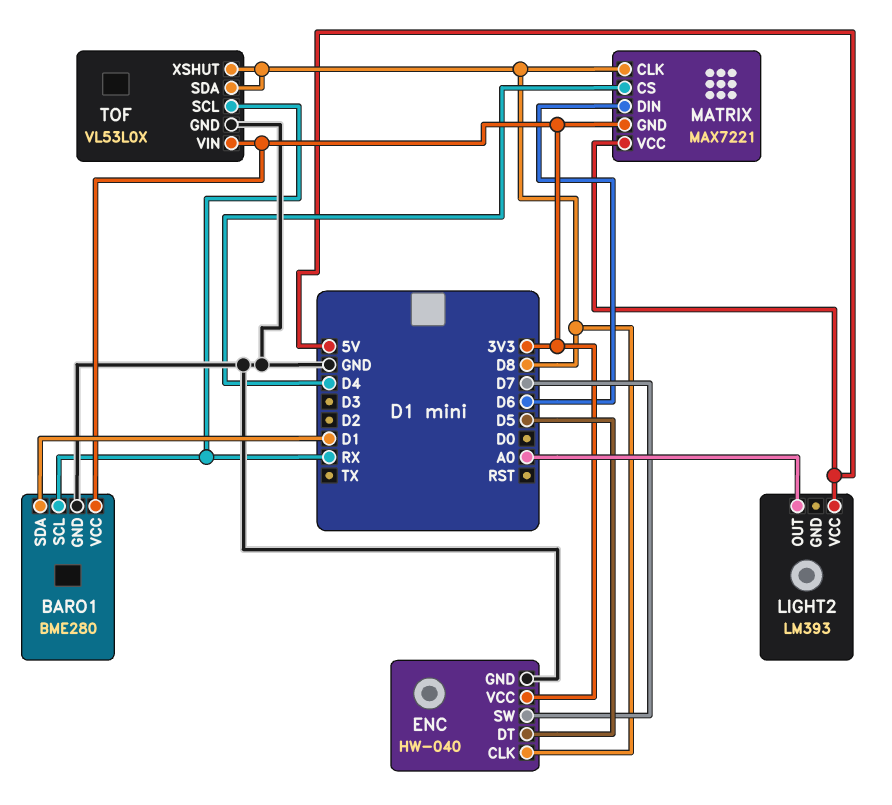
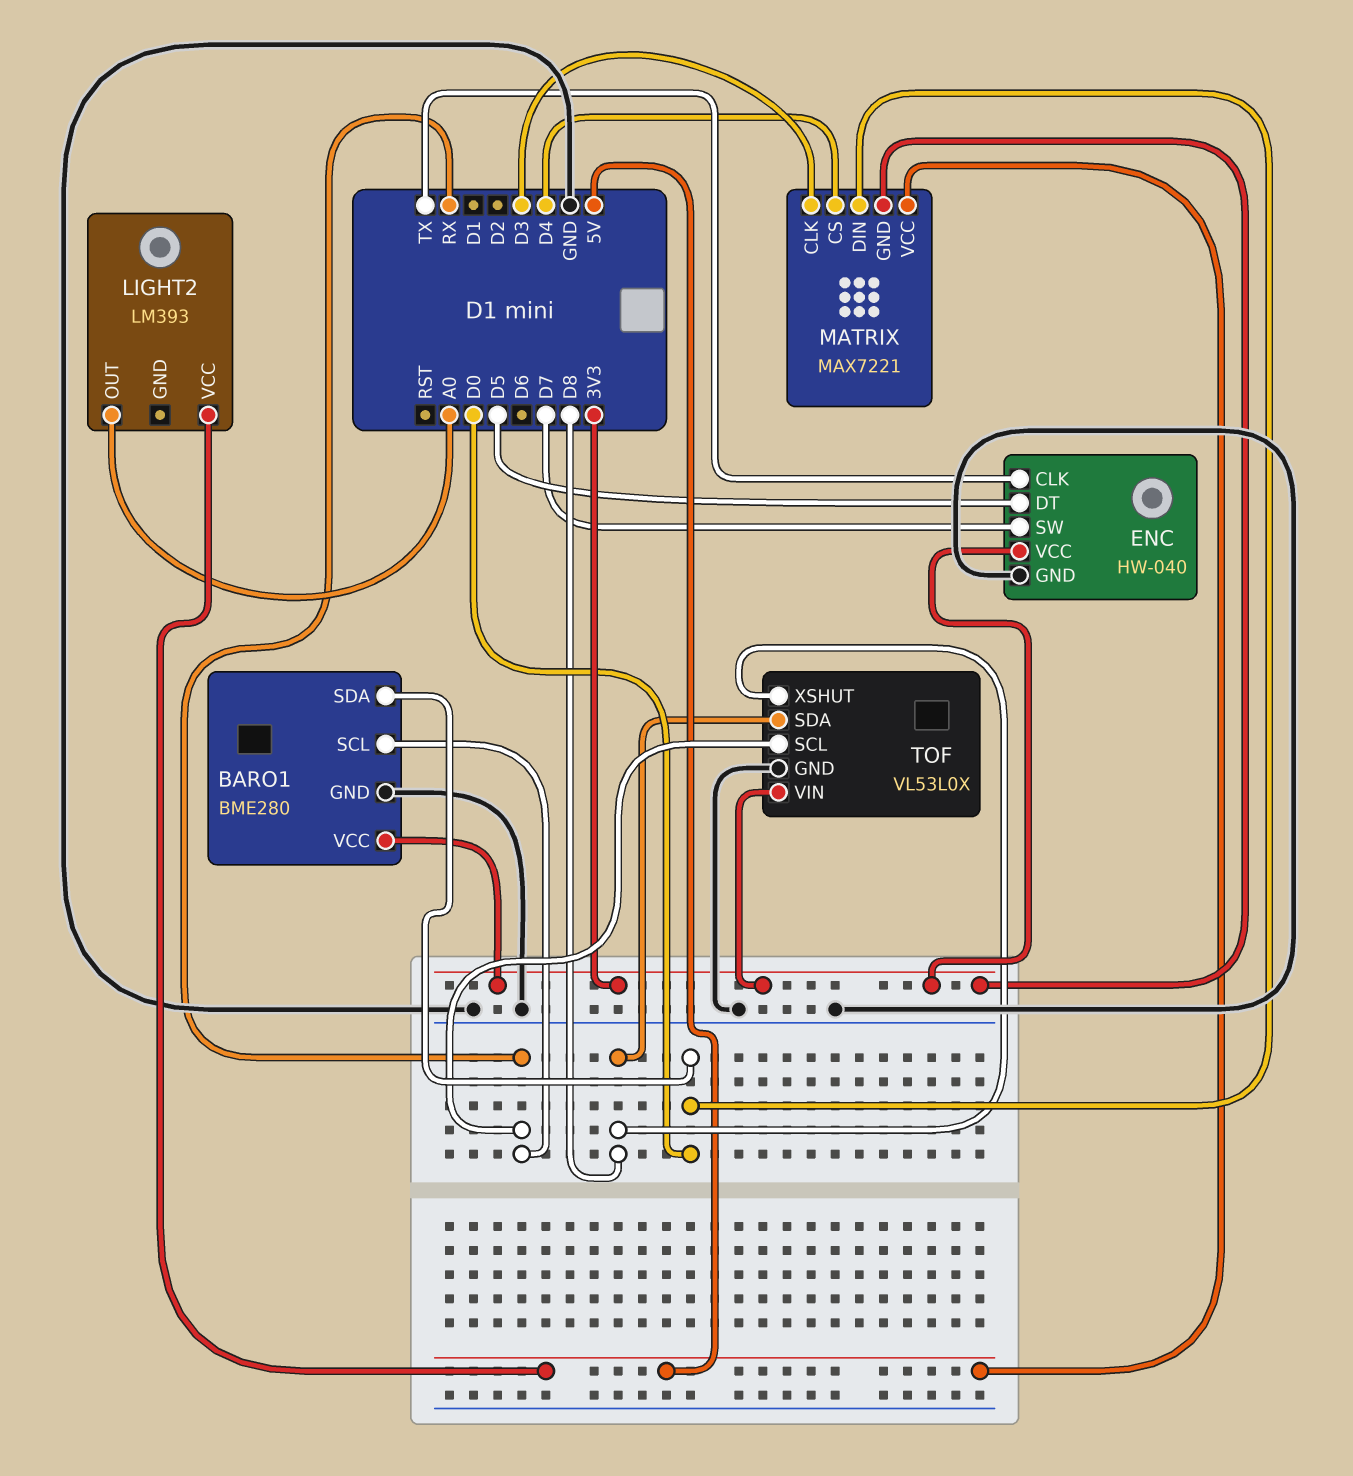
BARO1 pin SDA: D1 -> D0
ENC pin CLK: D8 -> TX
MATRIX pin CLK: D8 -> D3
MATRIX pin DIN: D6 -> D0

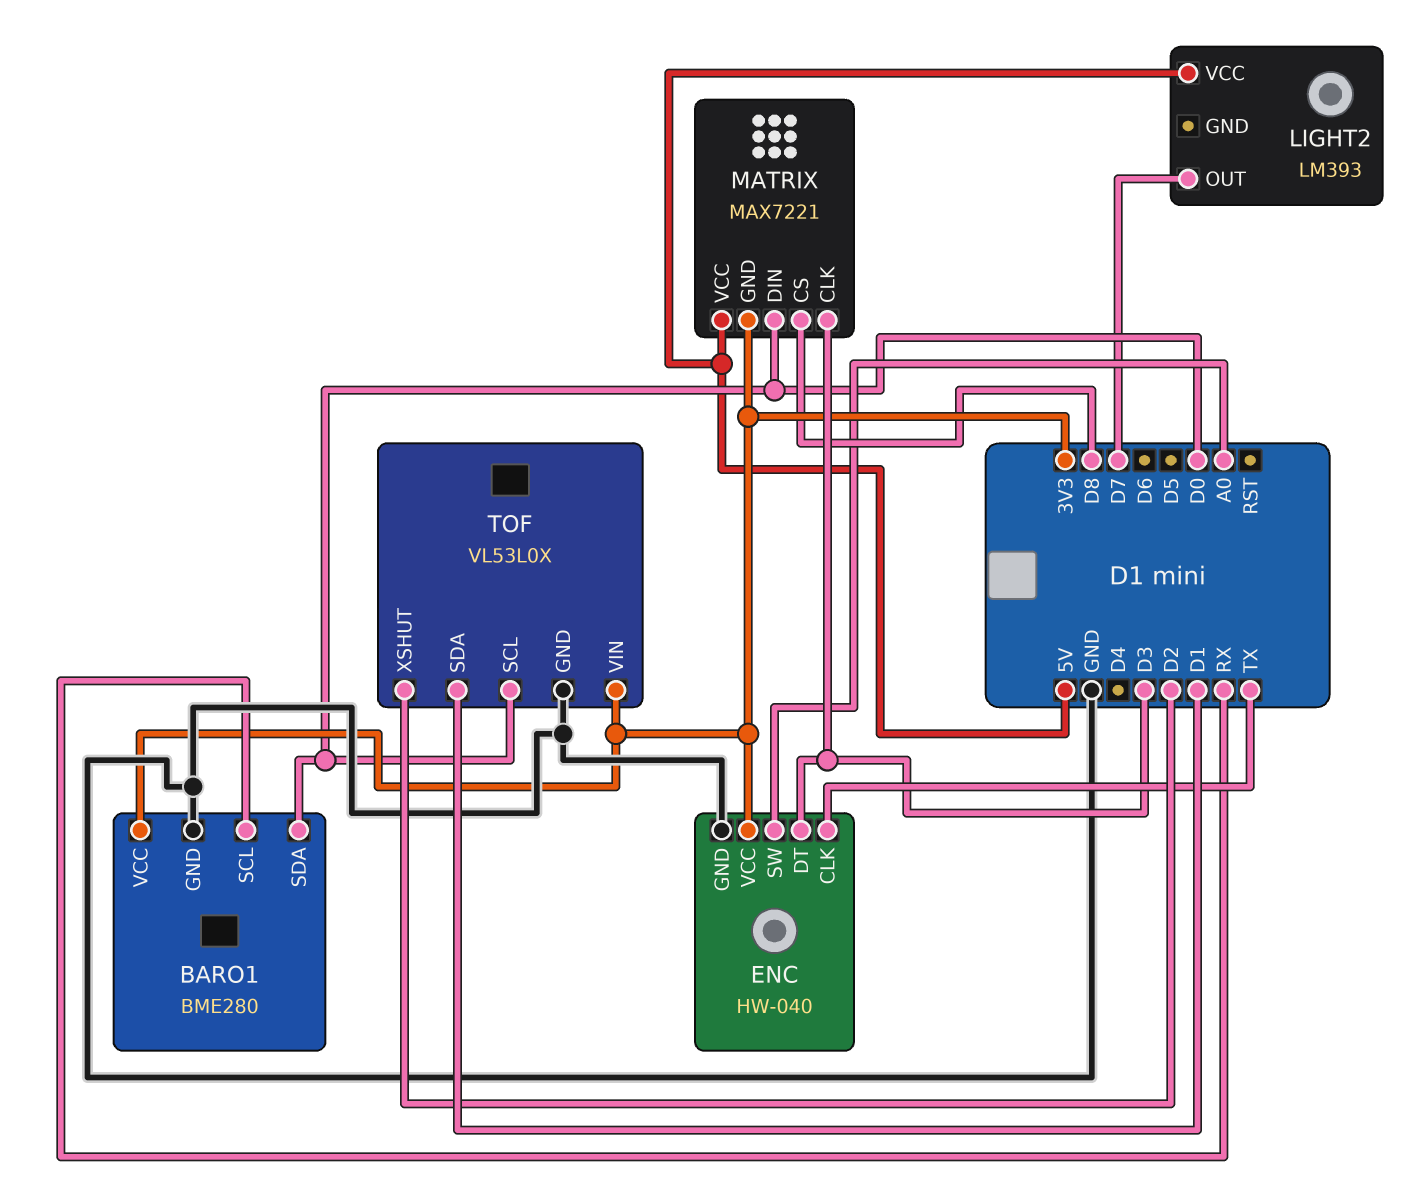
ENC pin DT: D5 -> D3
ENC pin SW: D7 -> A0
LIGHT2 pin OUT: A0 -> D7
MATRIX pin CS: D4 -> D8
TOF pin SCL: RX -> D0
TOF pin SDA: D8 -> D1
TOF pin XSHUT: D8 -> D2

